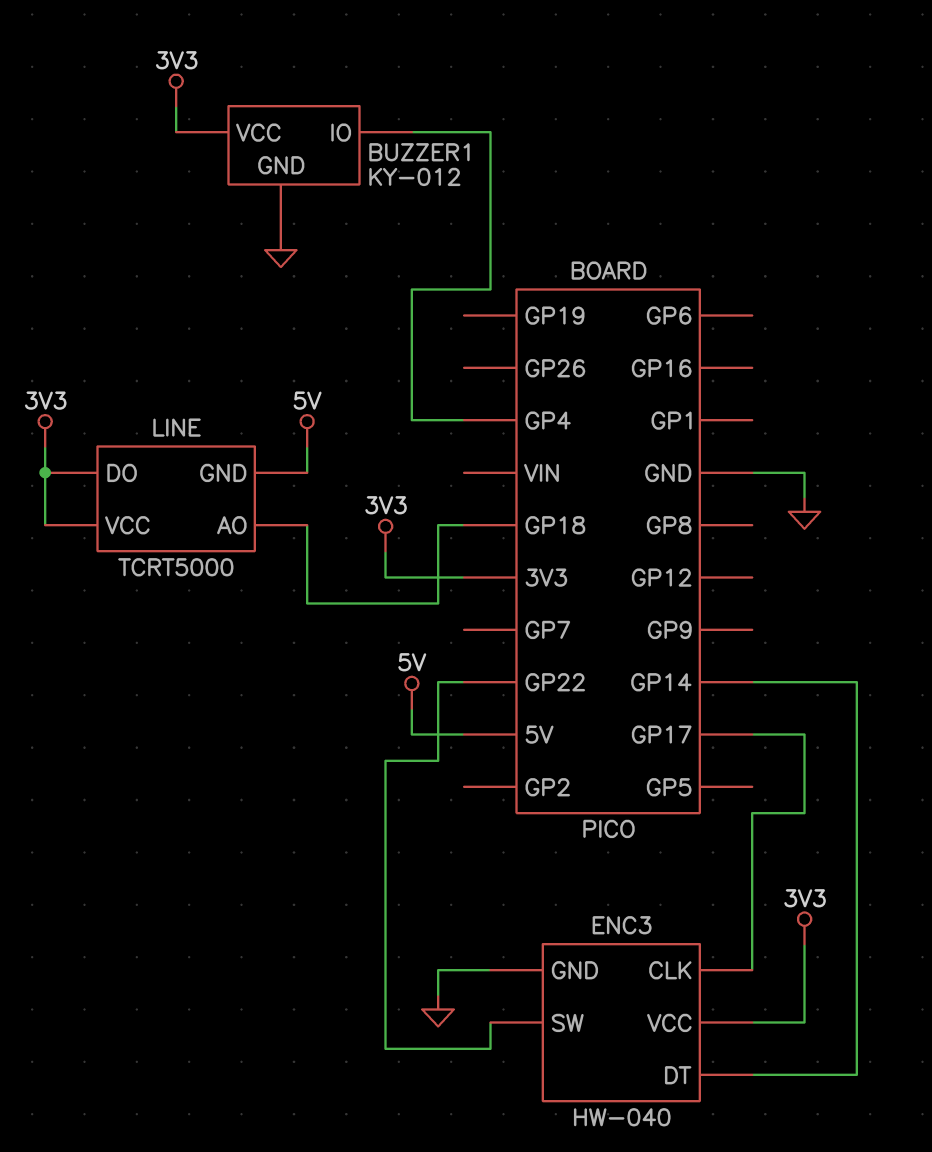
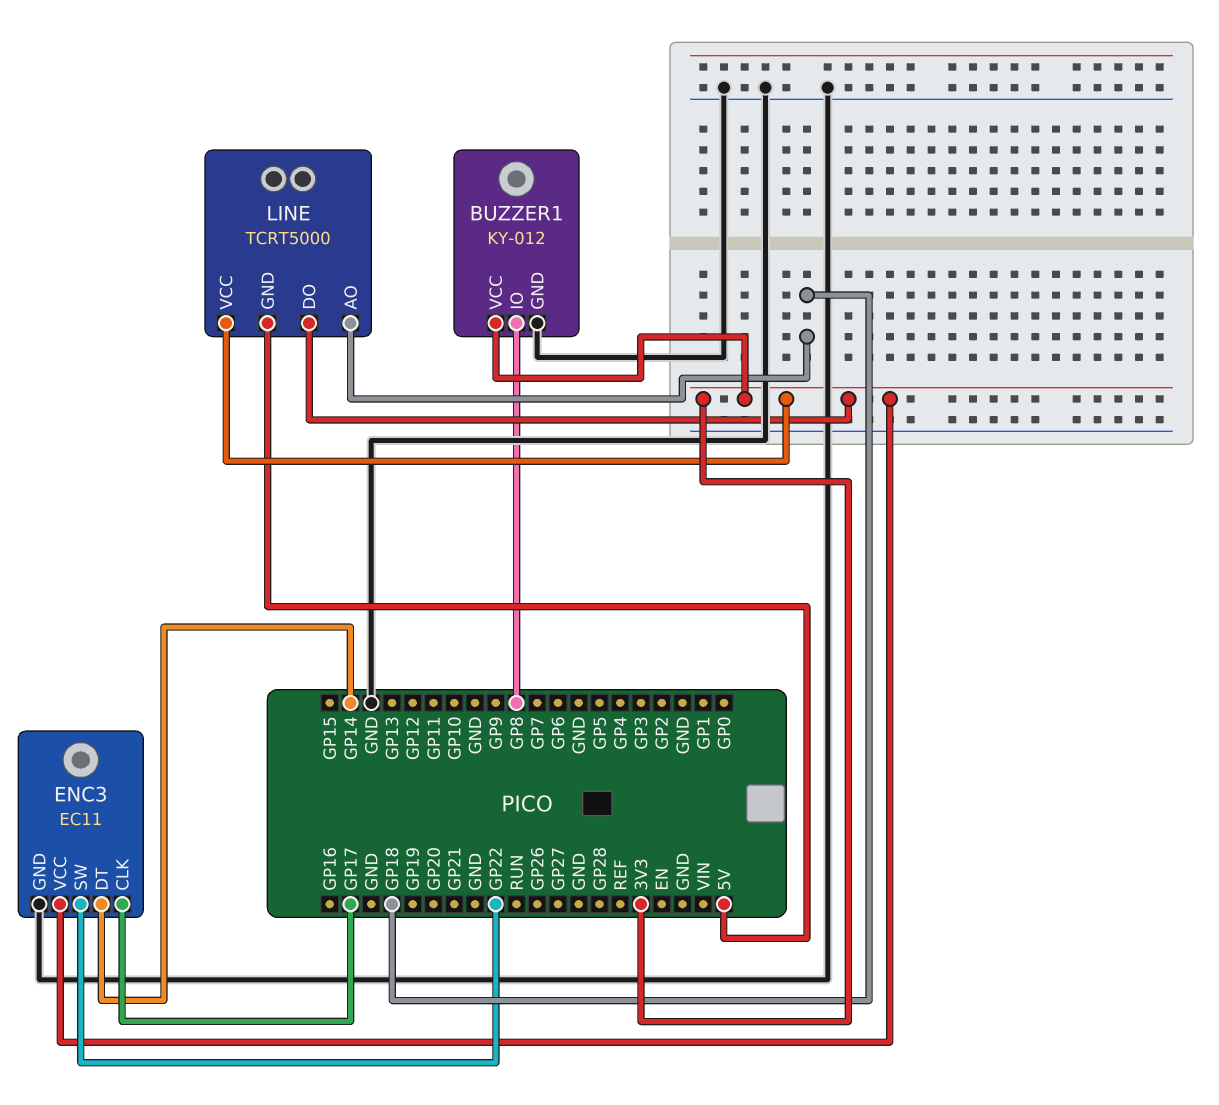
BUZZER1 pin IO: GP4 -> GP8
ENC3: HW-040 -> EC11

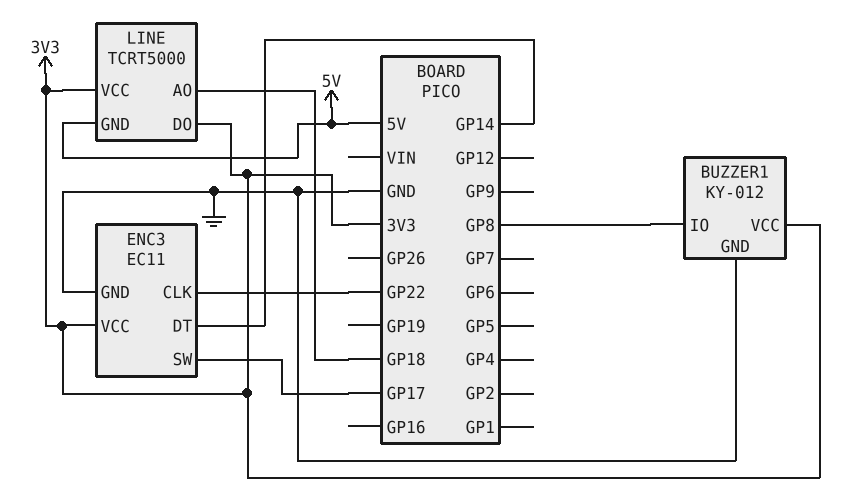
ENC3 pin CLK: GP17 -> GP22
ENC3 pin SW: GP22 -> GP17

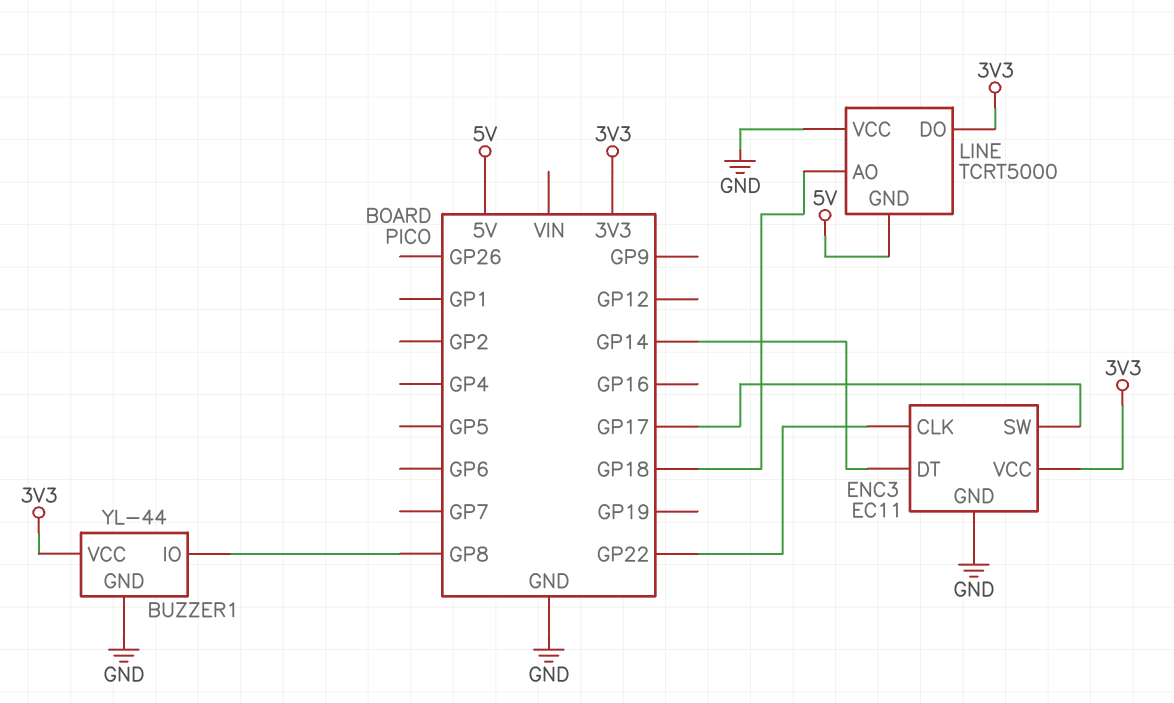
BUZZER1: KY-012 -> YL-44
LINE pin VCC: 3V3 -> GND

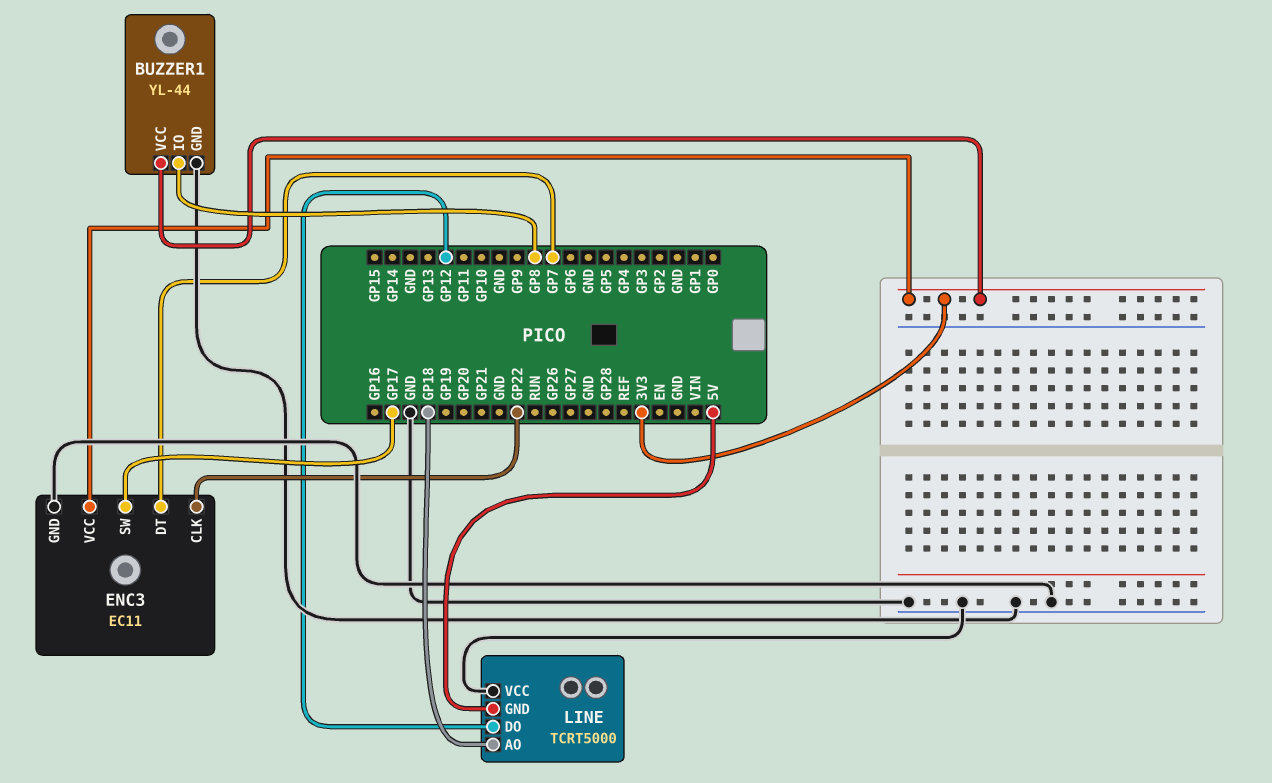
ENC3 pin DT: GP14 -> GP7
LINE pin DO: 3V3 -> GP12

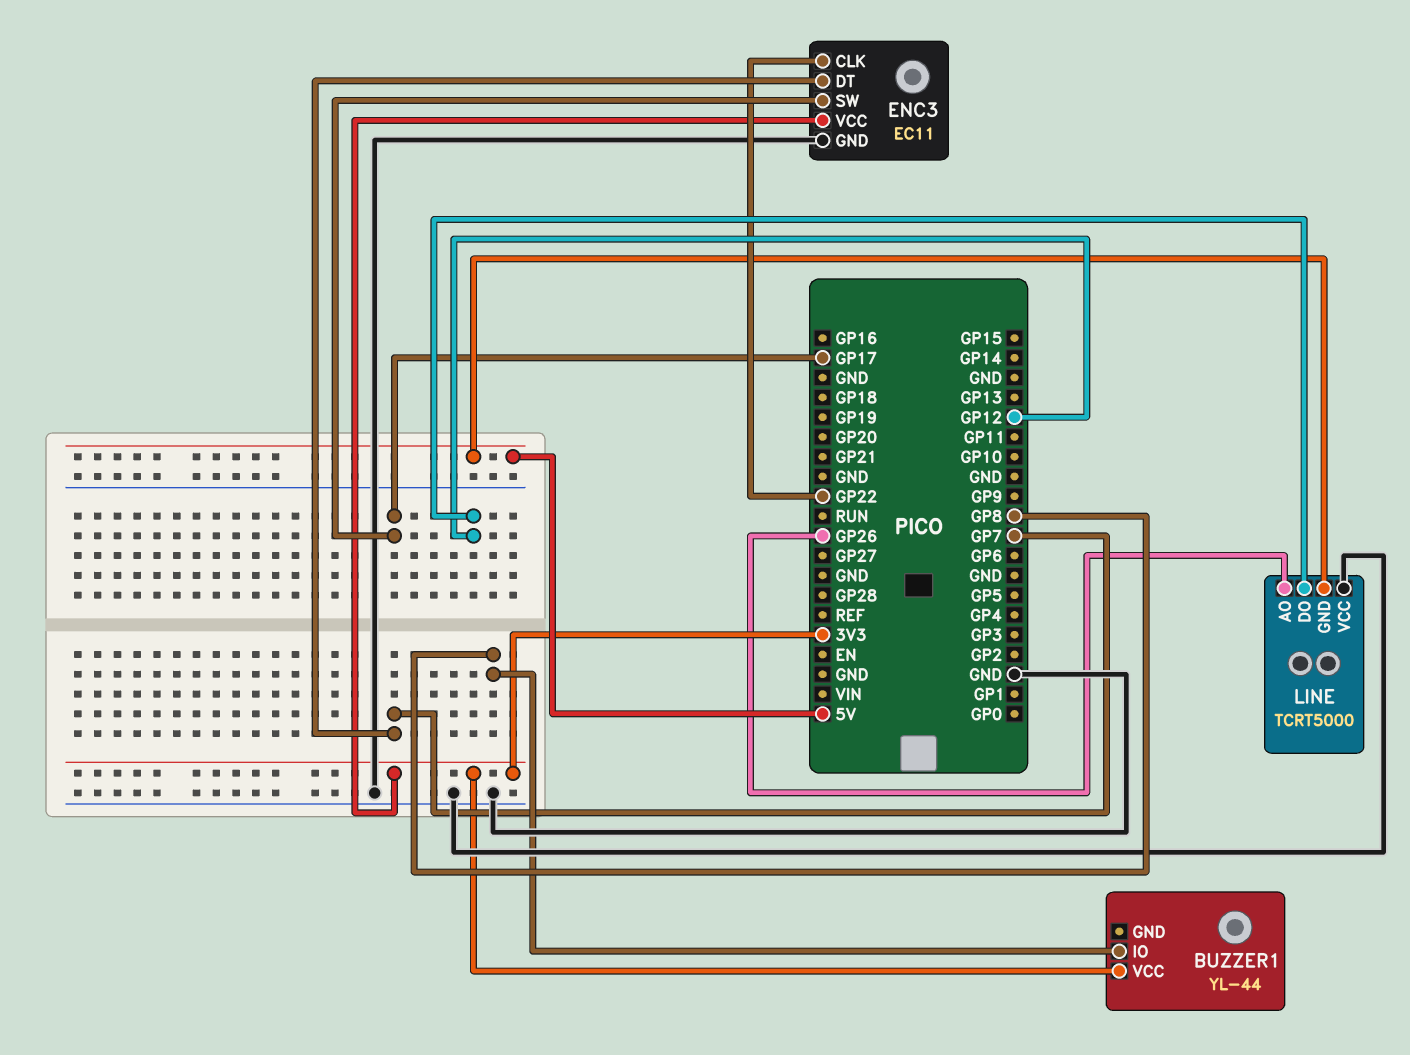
BUZZER1 pin GND: GND -> none
LINE pin AO: GP18 -> GP26

